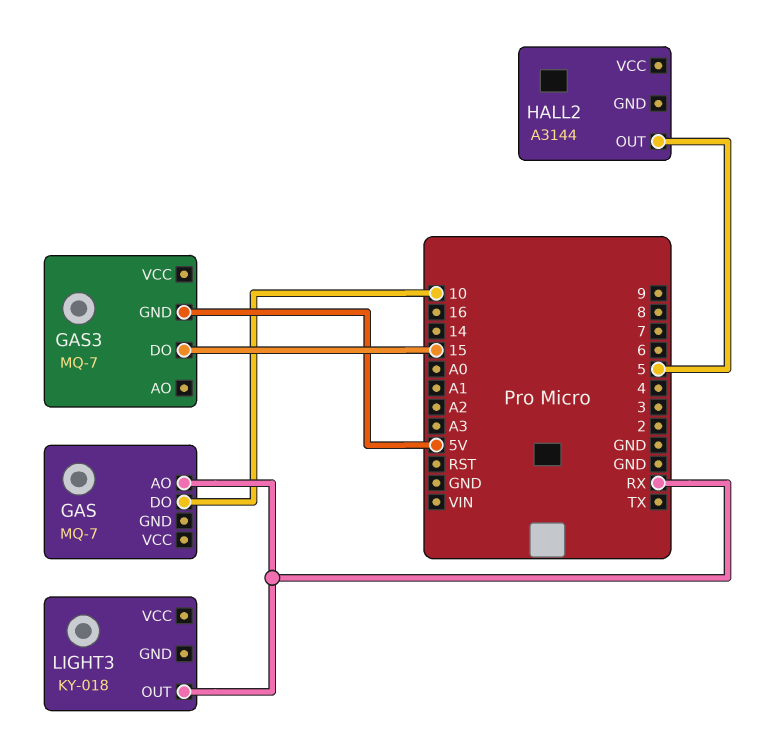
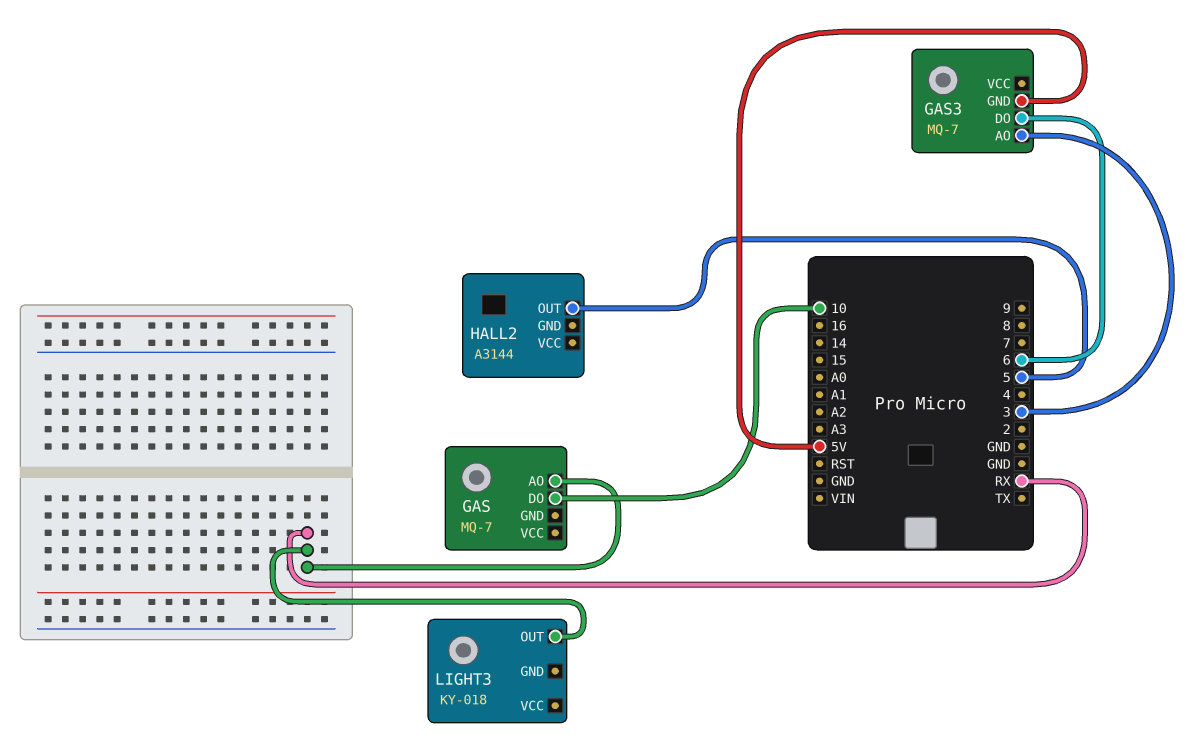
GAS3 pin AO: none -> 3
GAS3 pin DO: 15 -> 6

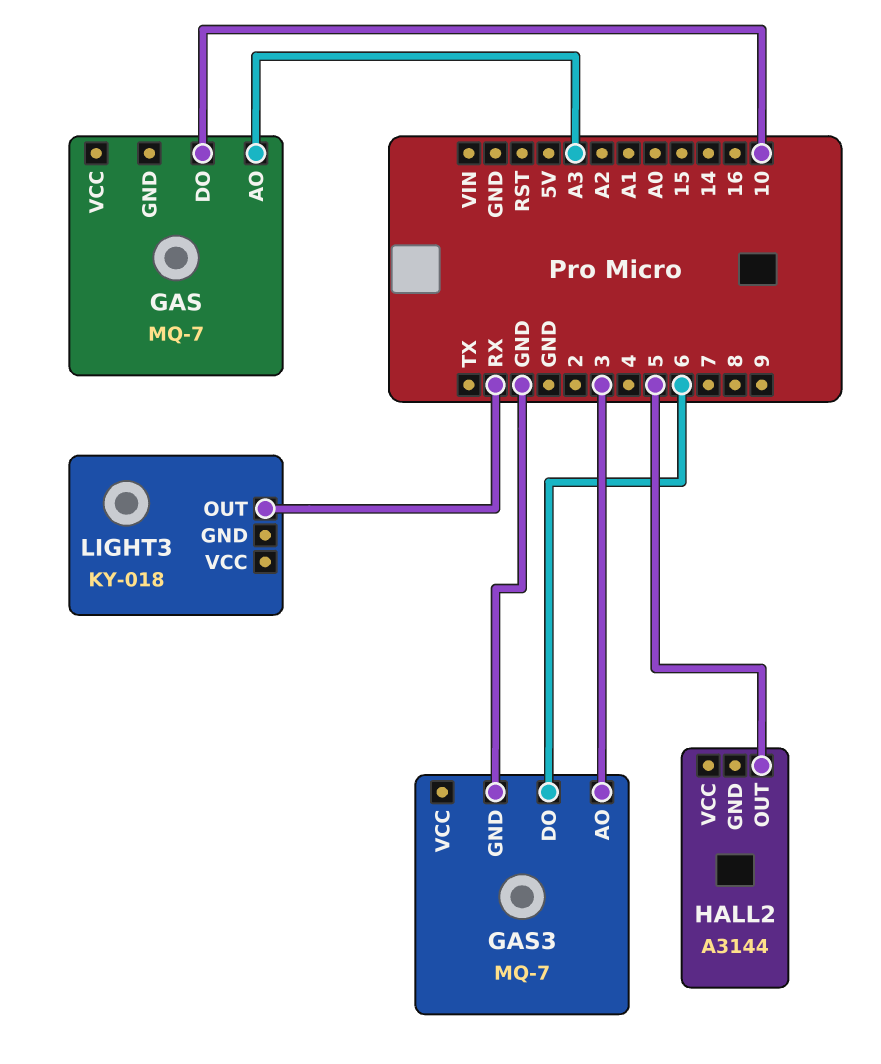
GAS pin AO: RX -> A3
GAS3 pin GND: 5V -> GND

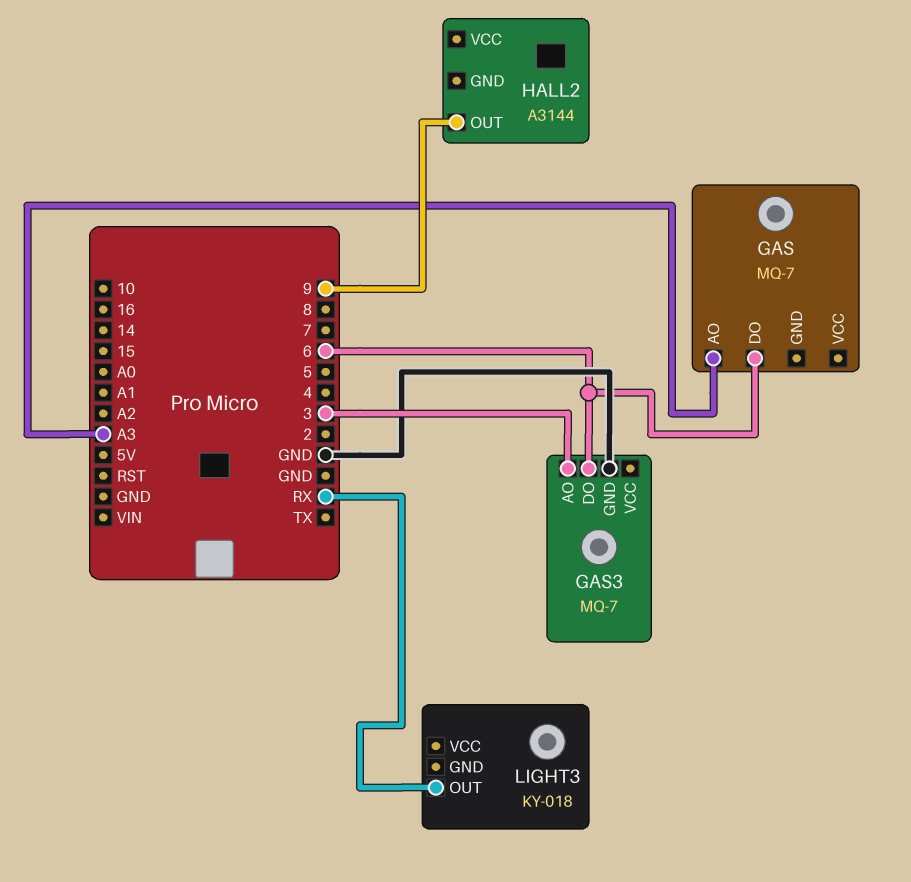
GAS pin DO: 10 -> 6
HALL2 pin OUT: 5 -> 9

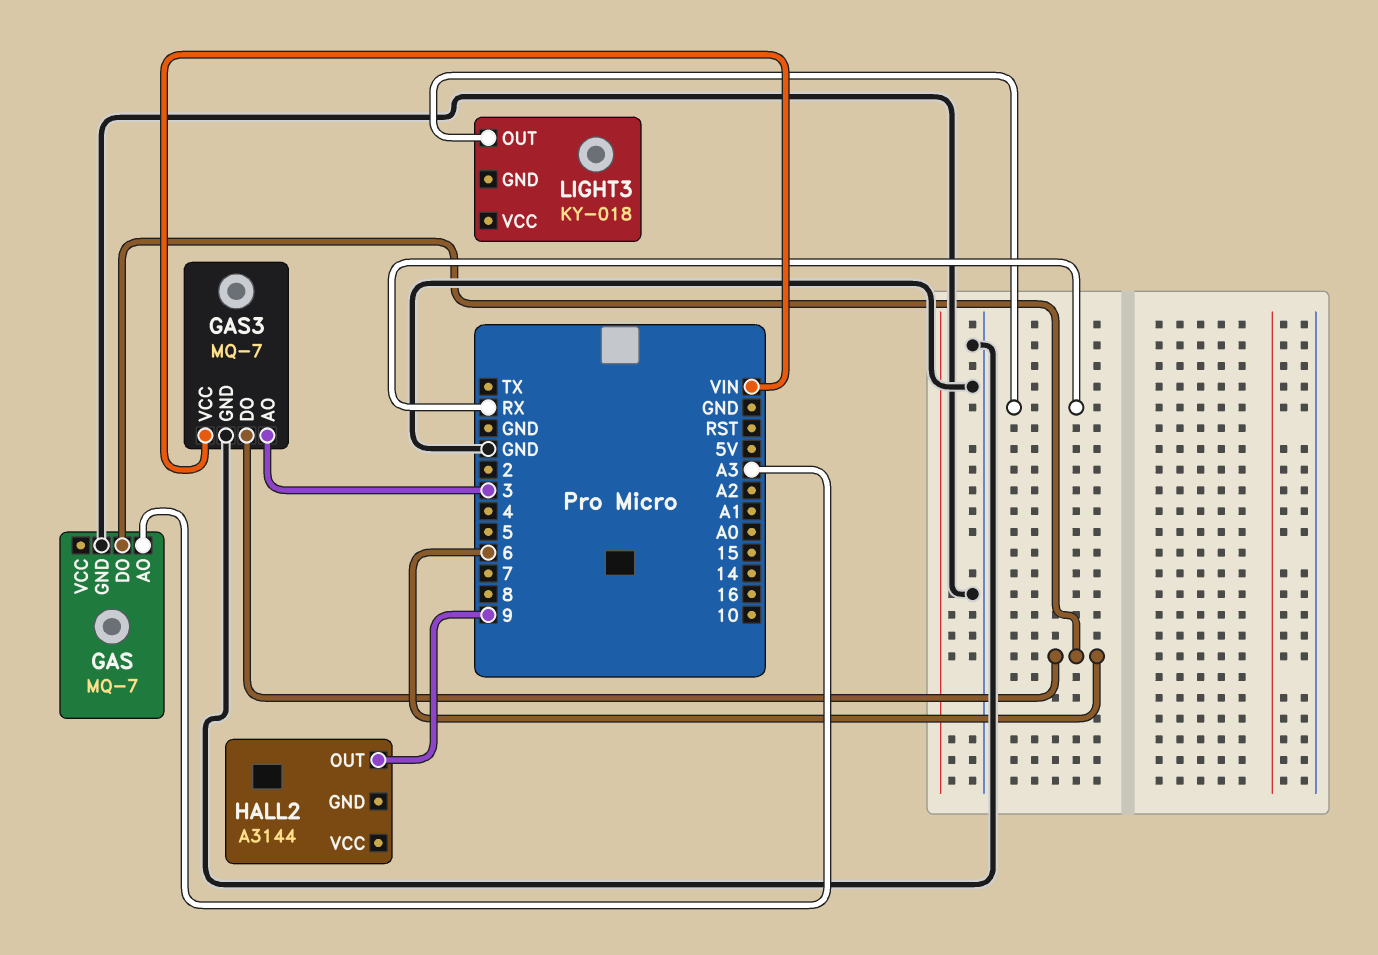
GAS pin GND: none -> GND
GAS3 pin VCC: none -> VIN

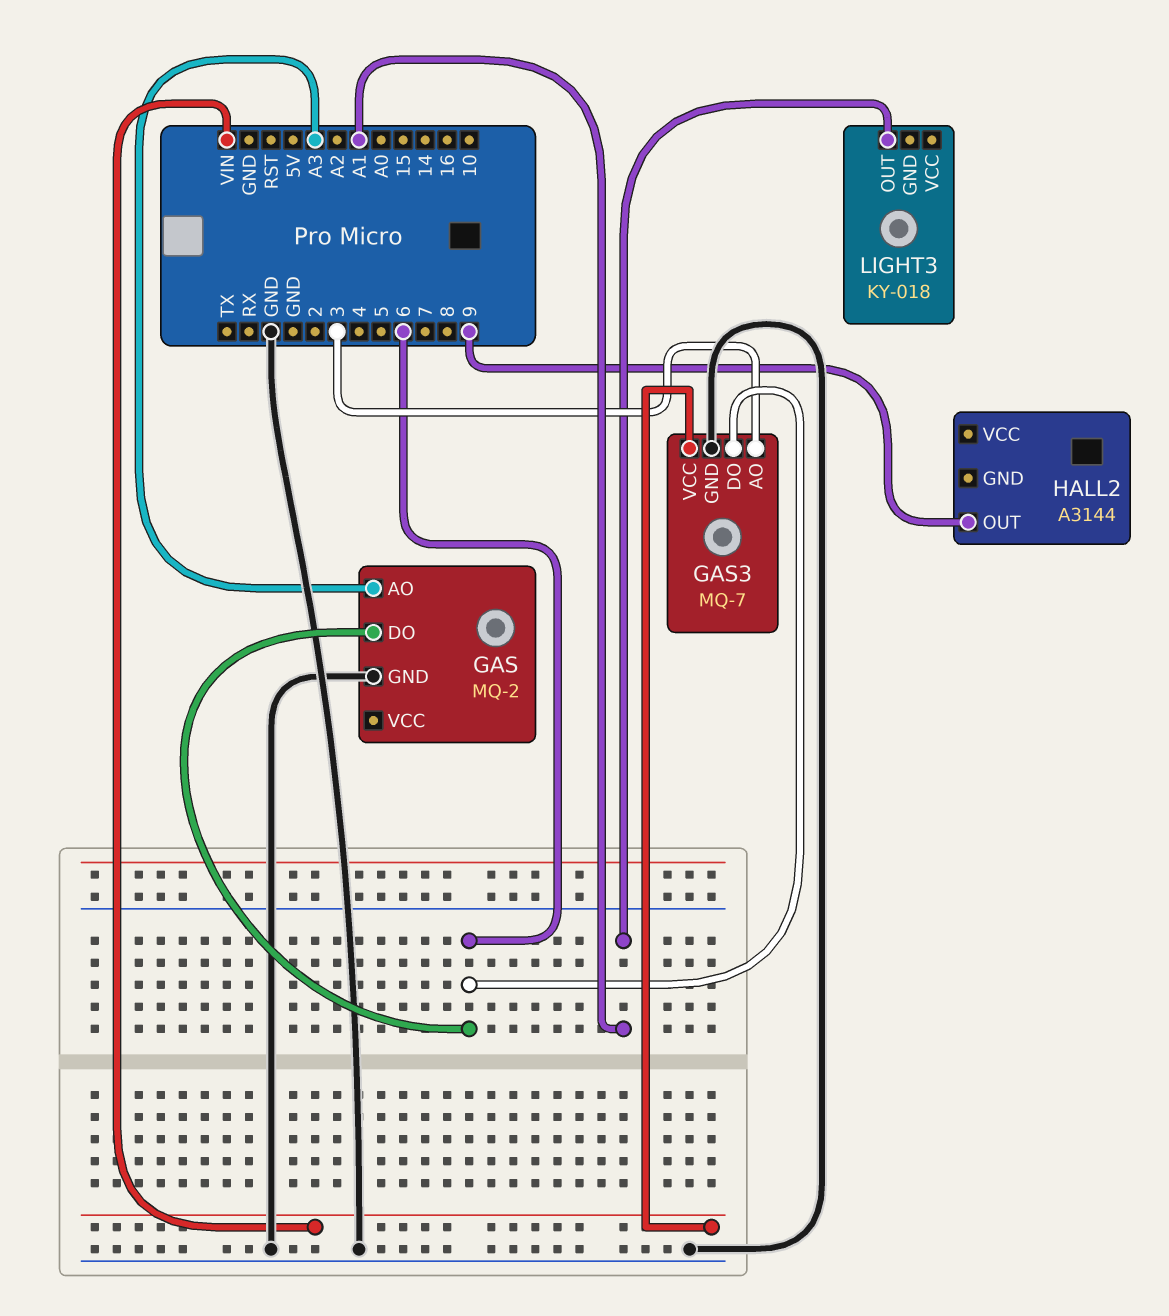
GAS: MQ-7 -> MQ-2
LIGHT3 pin OUT: RX -> A1

